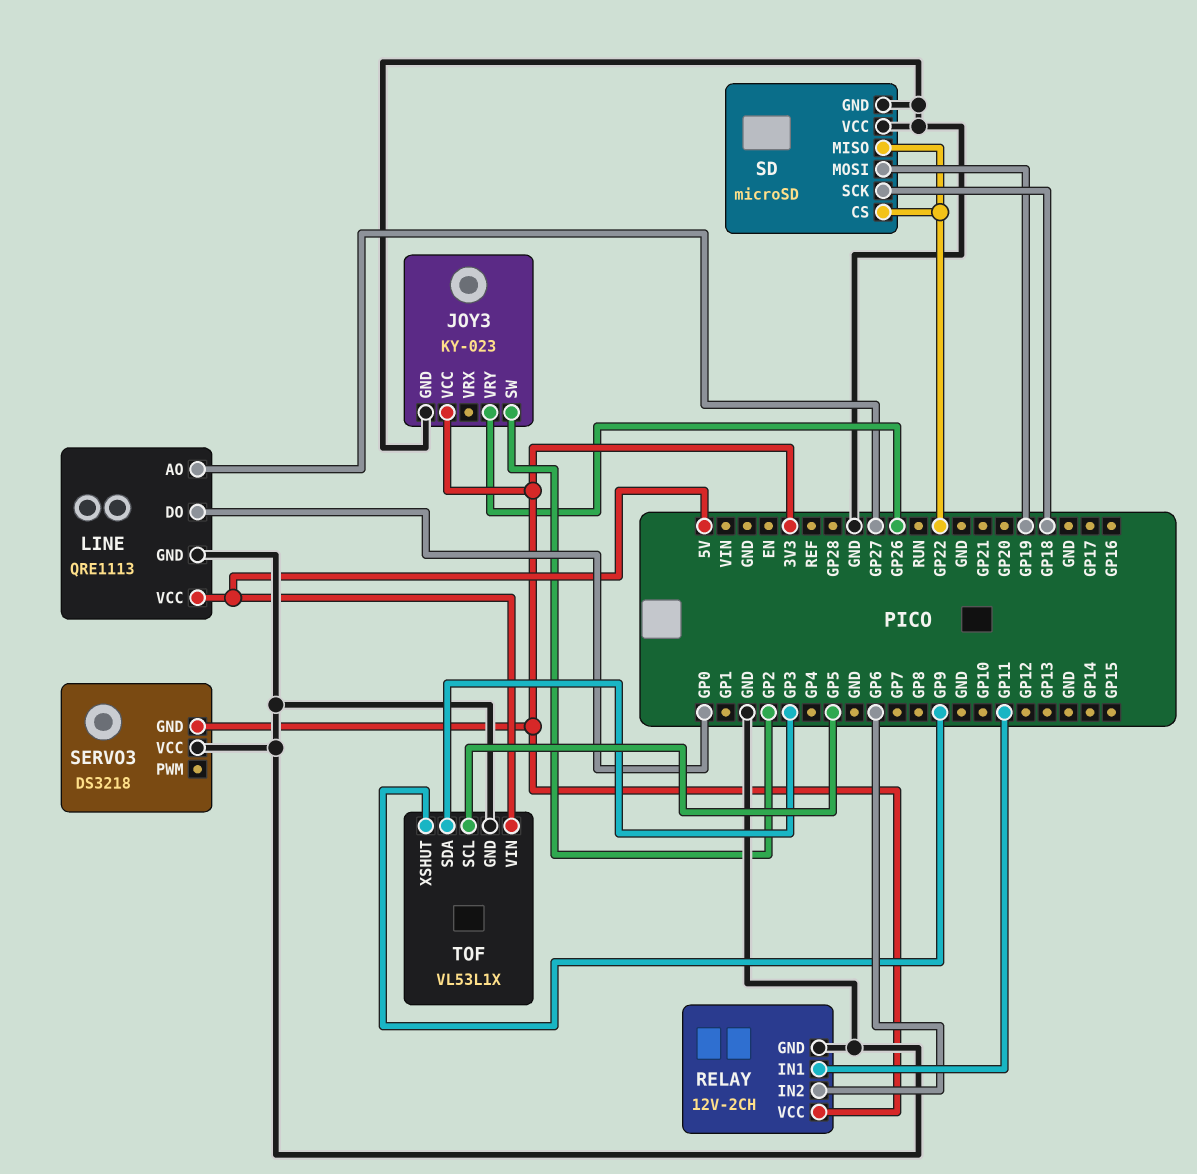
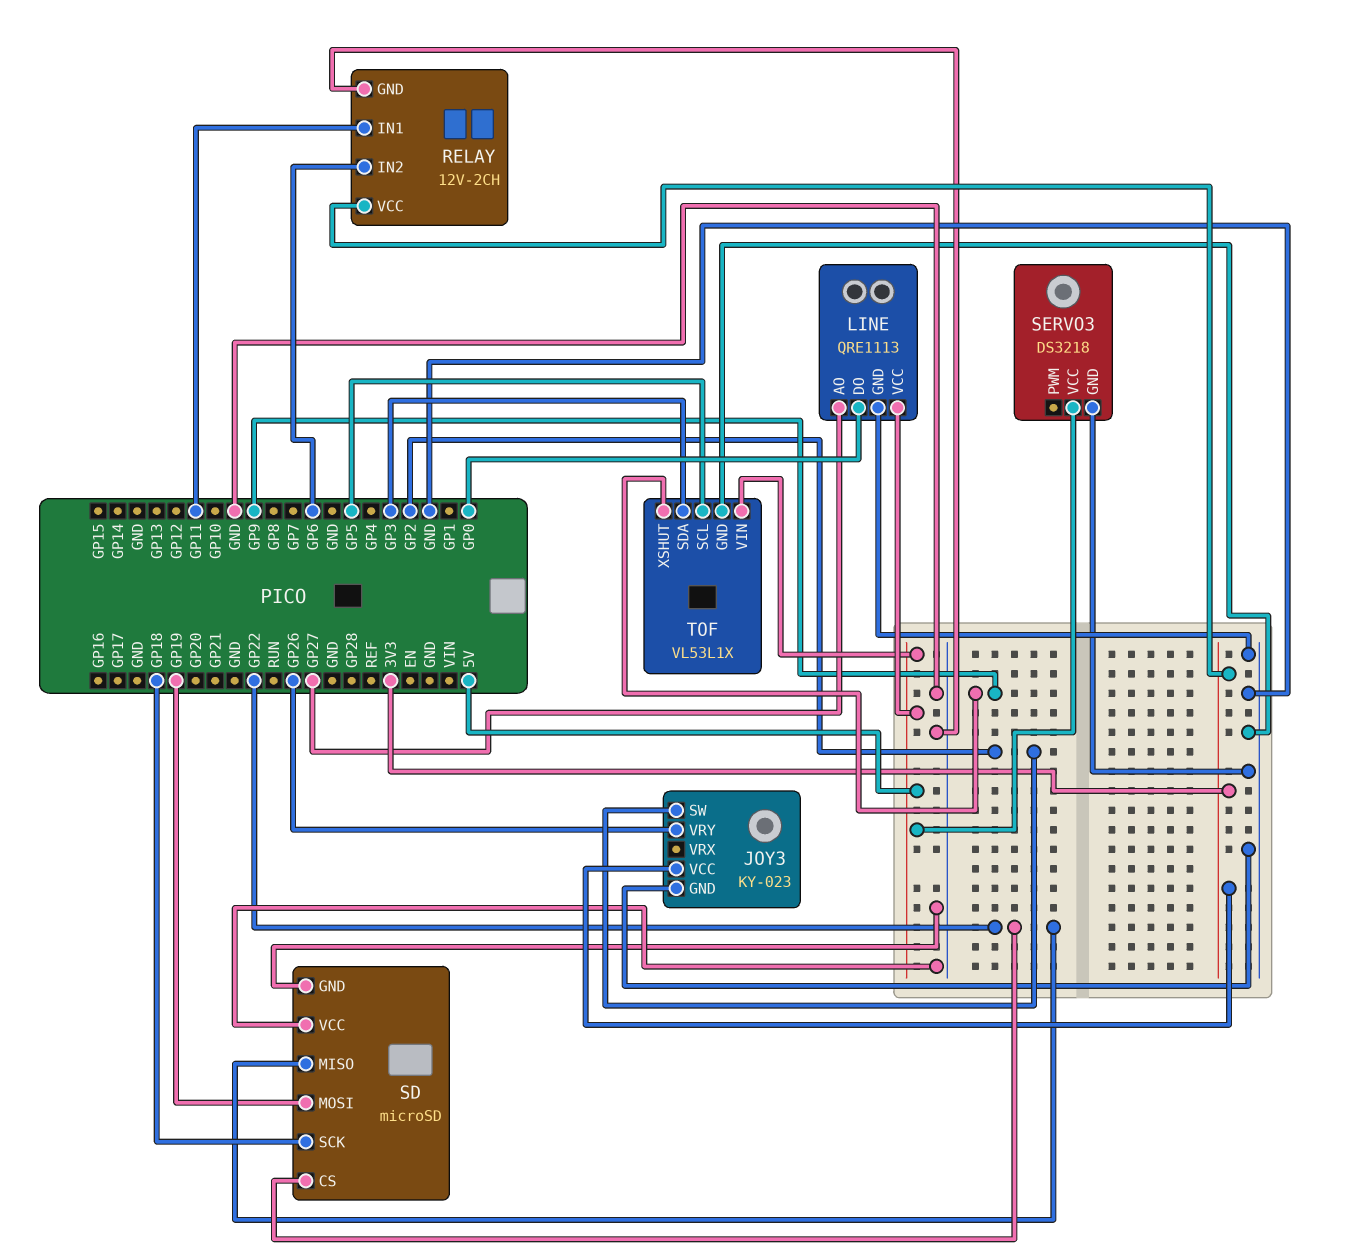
SERVO3 pin GND: 3V3 -> GND
SERVO3 pin VCC: GND -> 5V

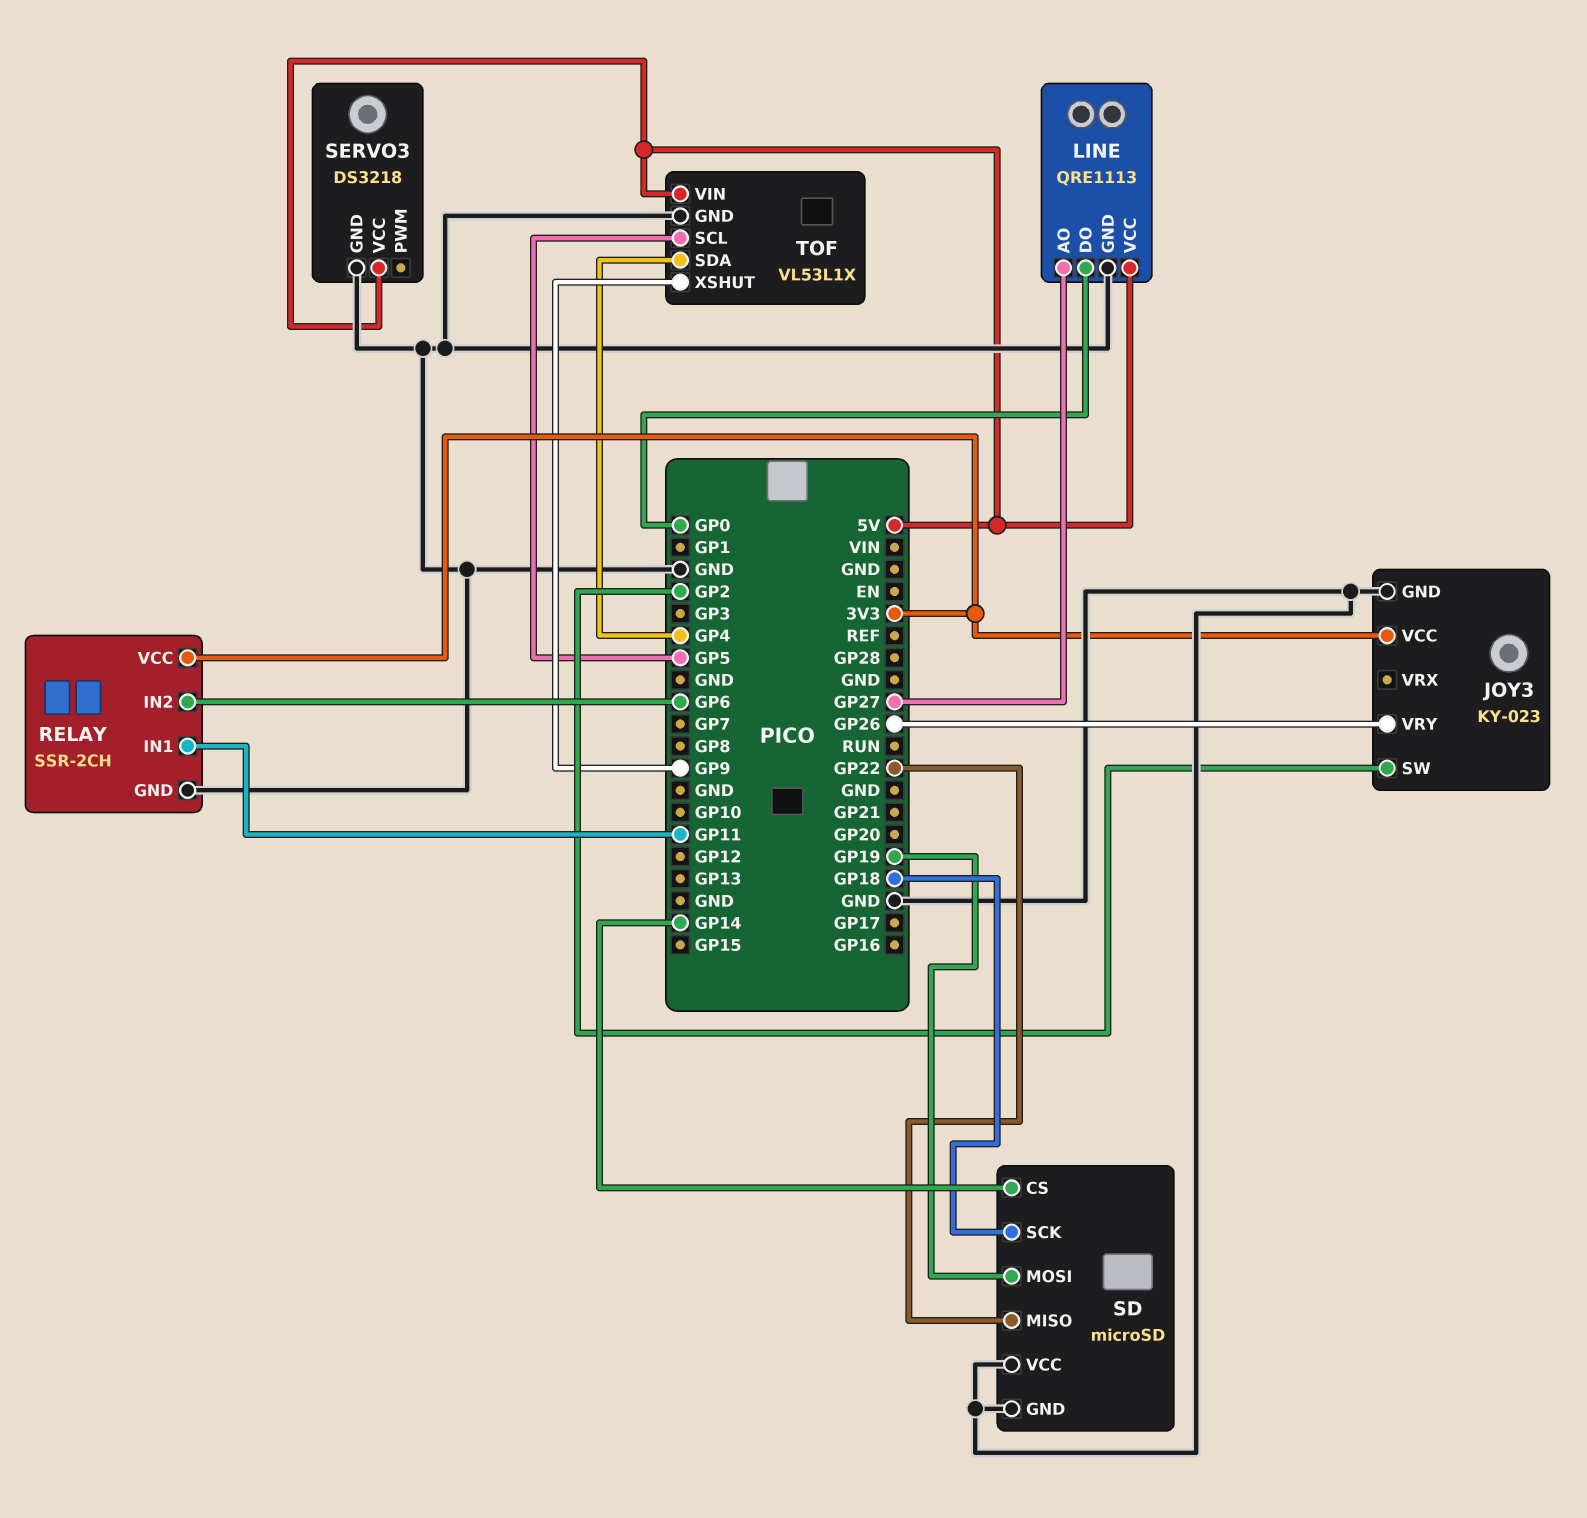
RELAY: 12V-2CH -> SSR-2CH
SD pin CS: GP22 -> GP14
TOF pin SDA: GP3 -> GP4

